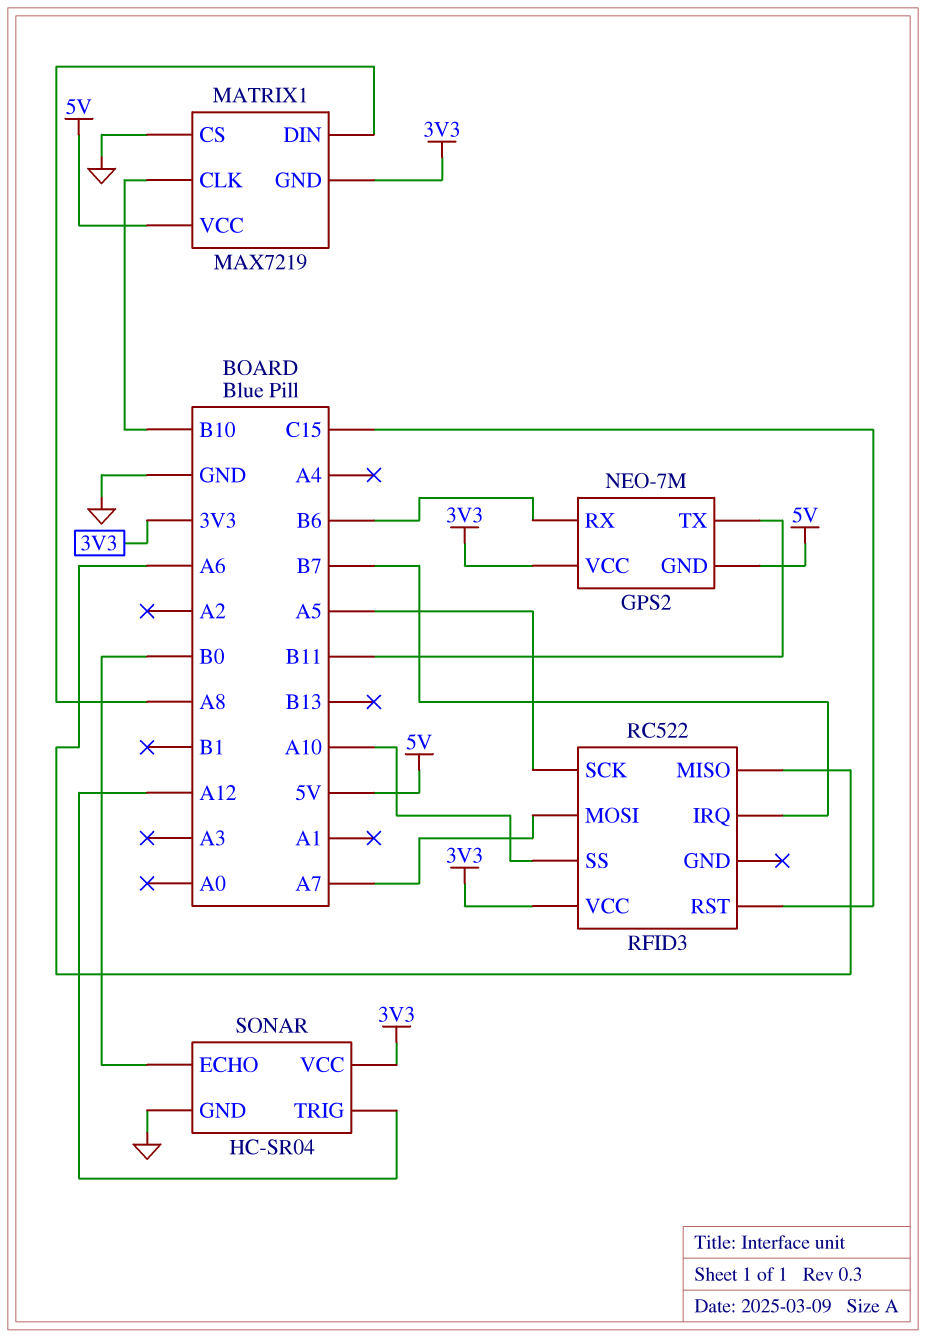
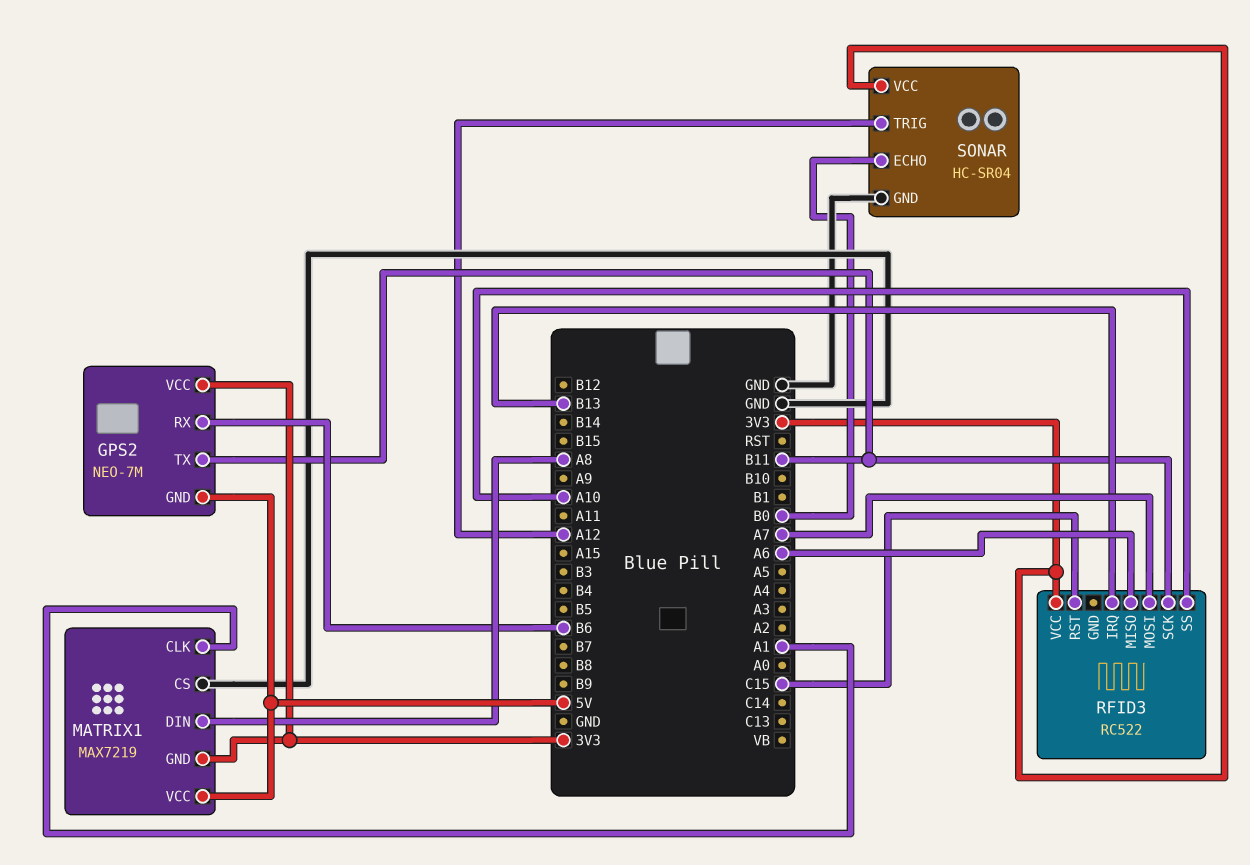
MATRIX1 pin CLK: B10 -> A1
RFID3 pin IRQ: B7 -> B13
RFID3 pin SCK: A5 -> B11

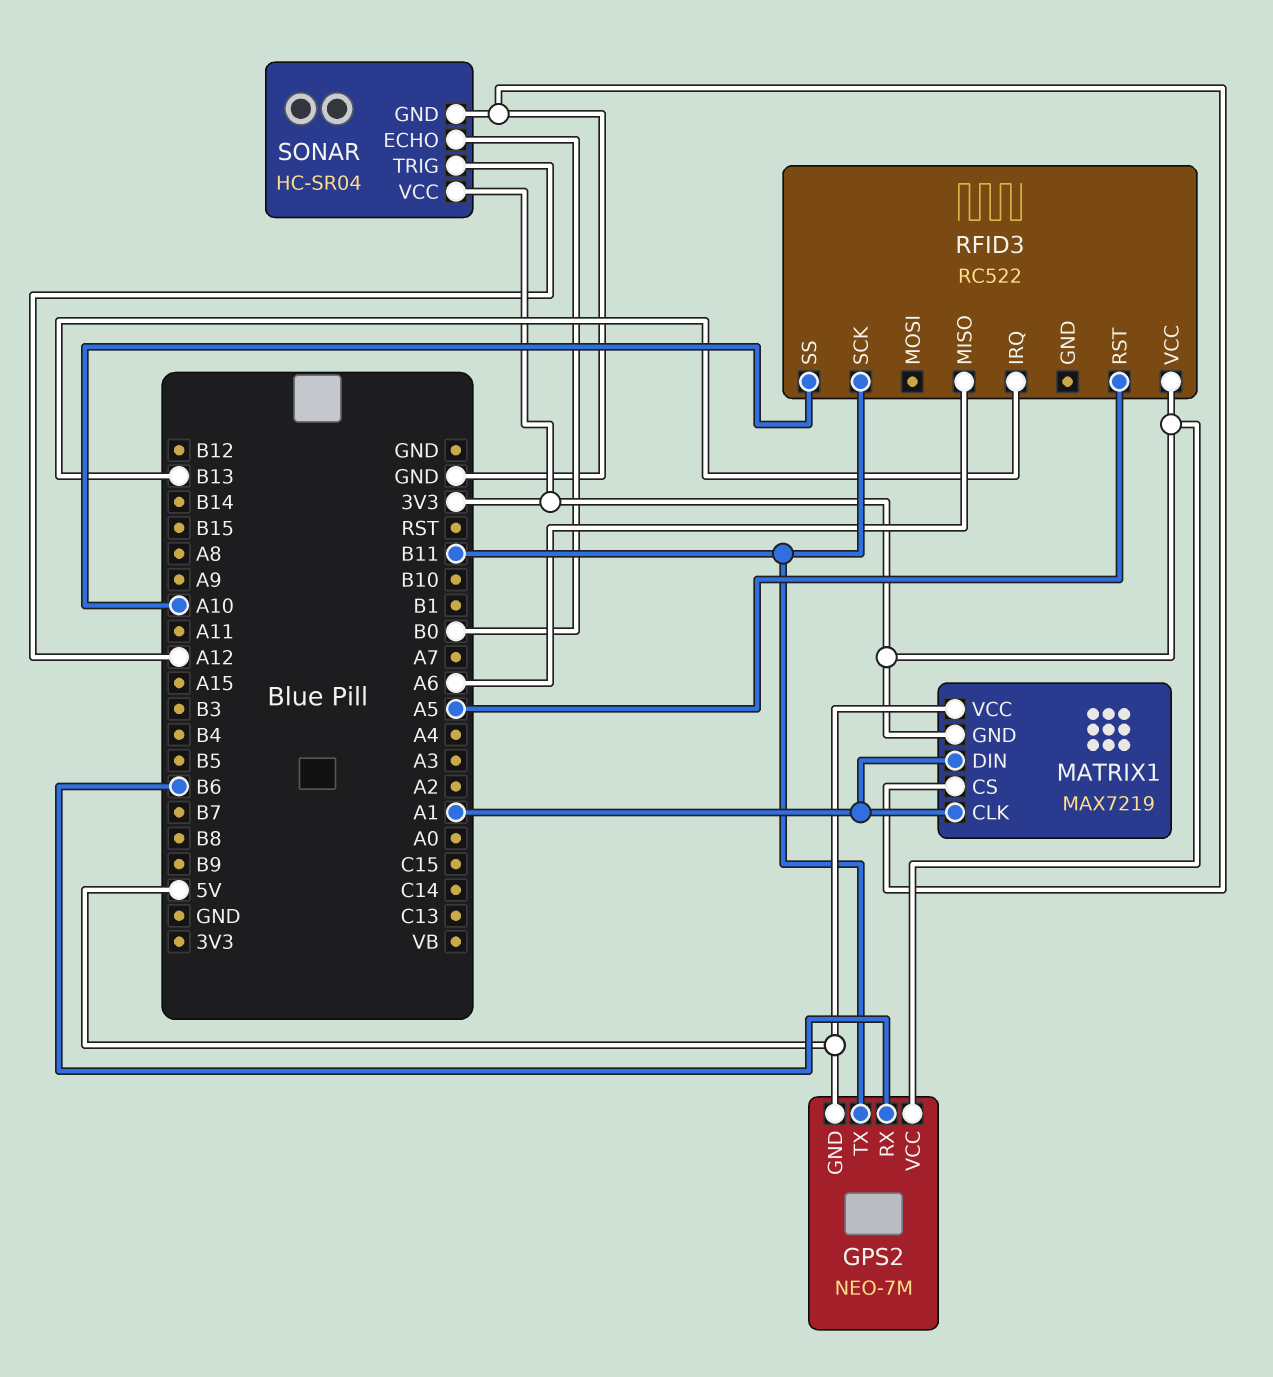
MATRIX1 pin DIN: A8 -> A1
RFID3 pin MOSI: A7 -> none
RFID3 pin RST: C15 -> A5

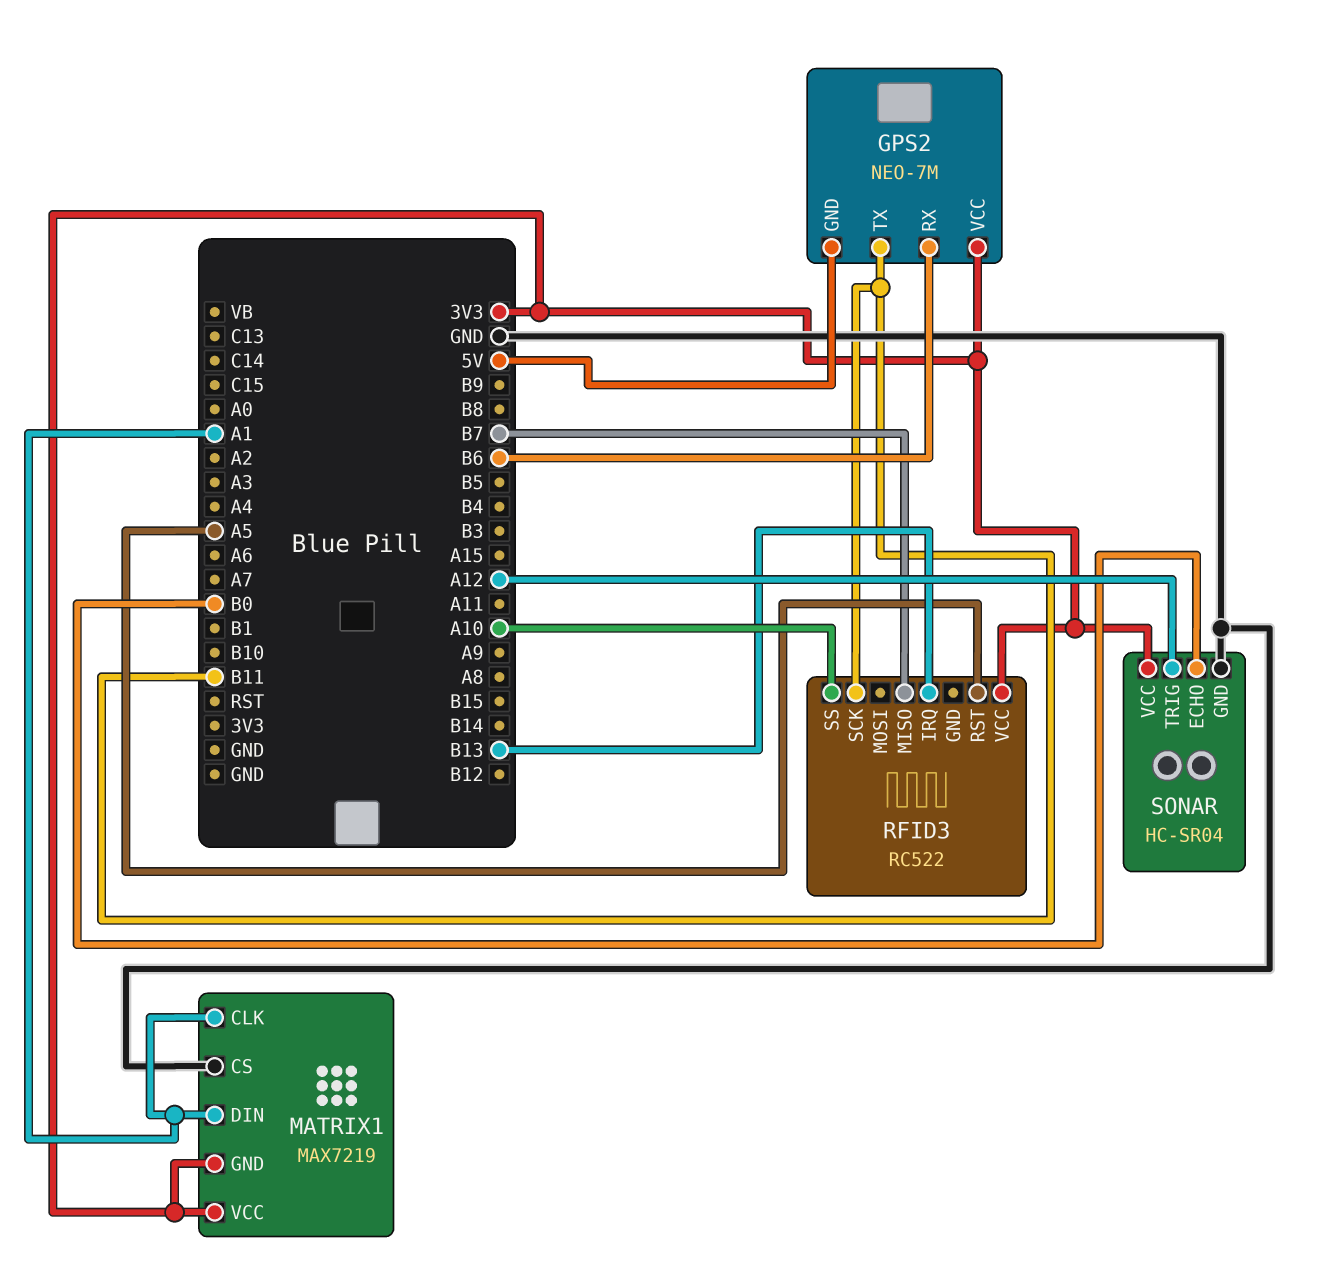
MATRIX1 pin VCC: 5V -> 3V3
RFID3 pin MISO: A6 -> B7

